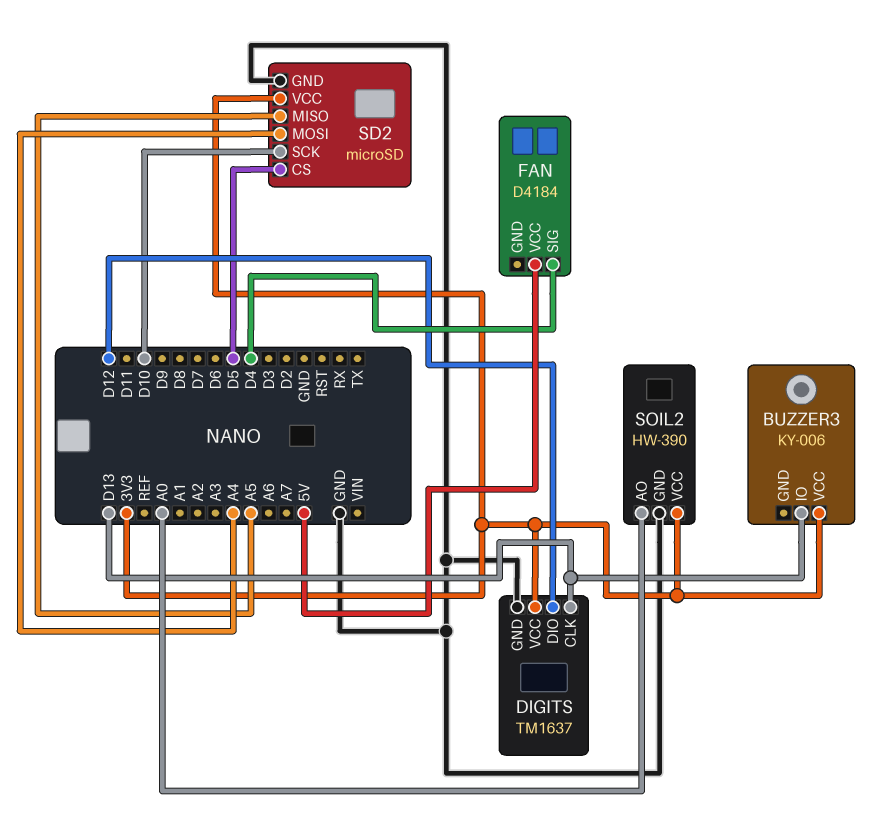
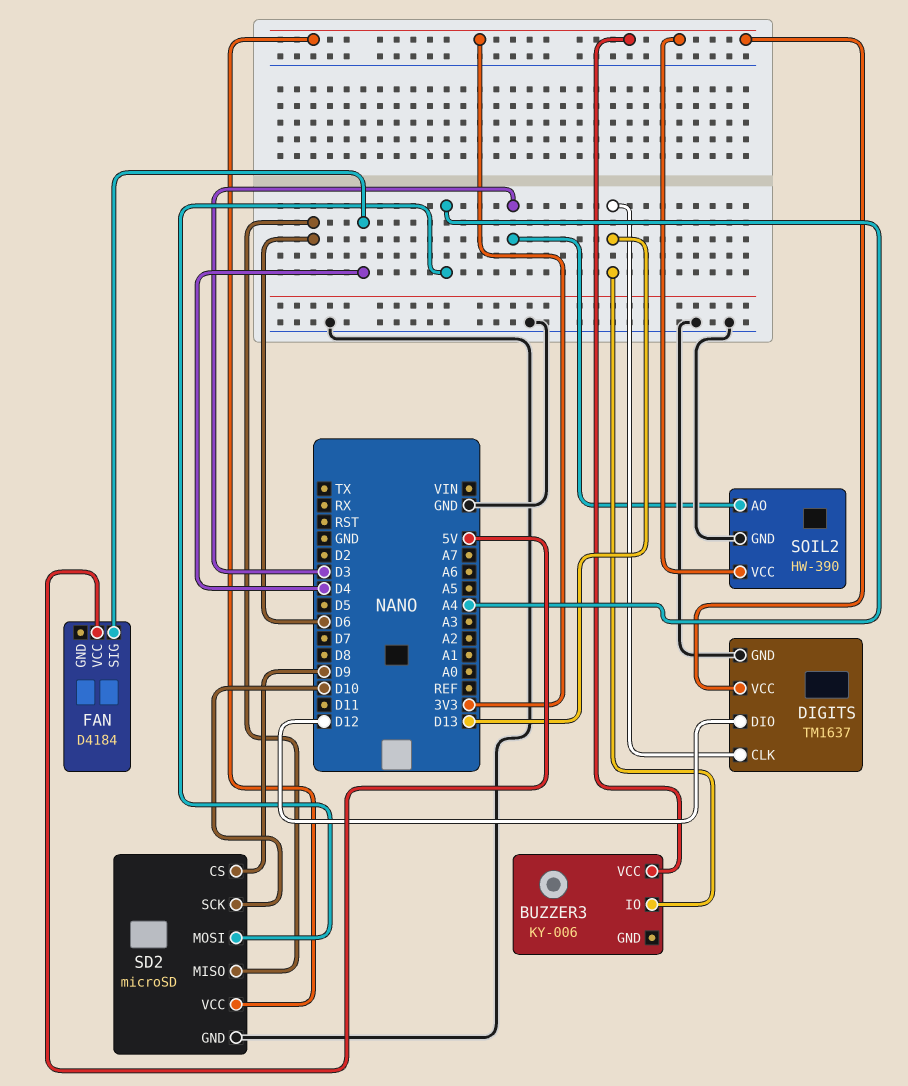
SD2 pin CS: D5 -> D9
SD2 pin MISO: A5 -> D6
SOIL2 pin AO: A0 -> D3

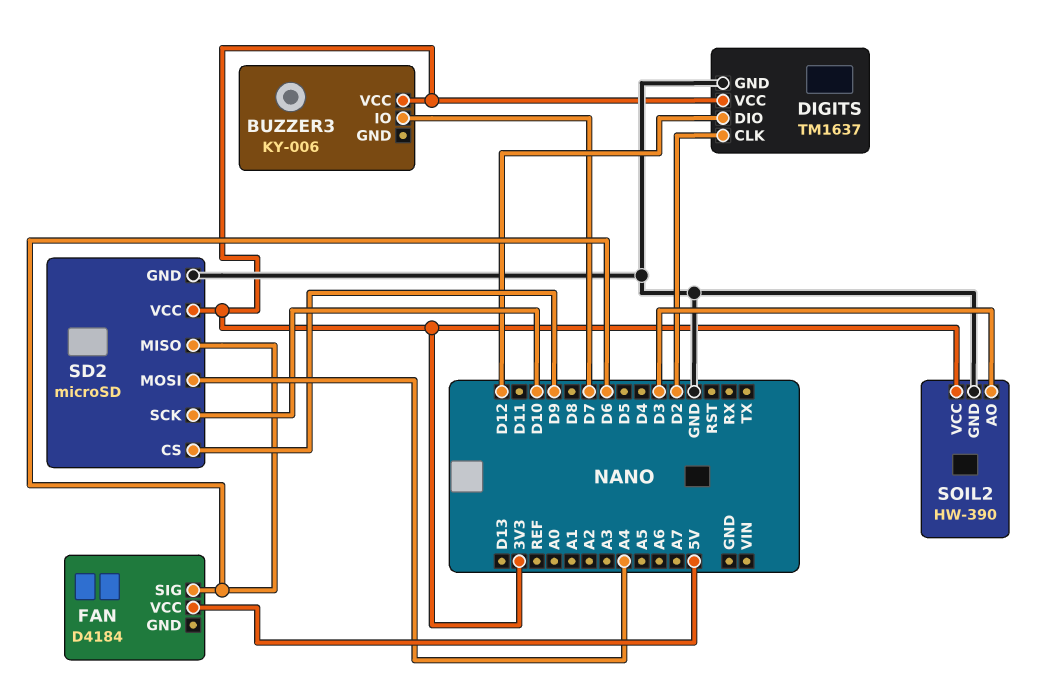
BUZZER3 pin IO: D13 -> D7
DIGITS pin CLK: D13 -> D2
FAN pin SIG: D4 -> D6

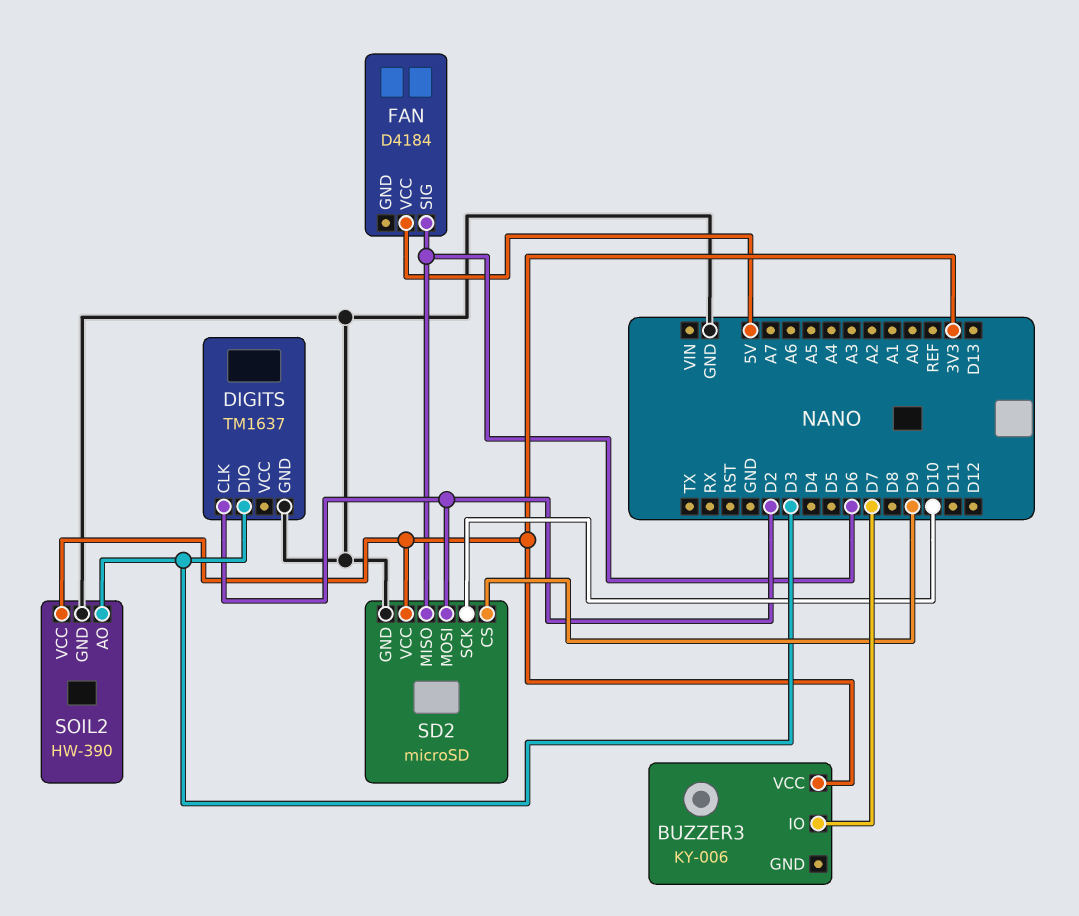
DIGITS pin DIO: D12 -> D3
DIGITS pin VCC: 3V3 -> none
SD2 pin MOSI: A4 -> D2

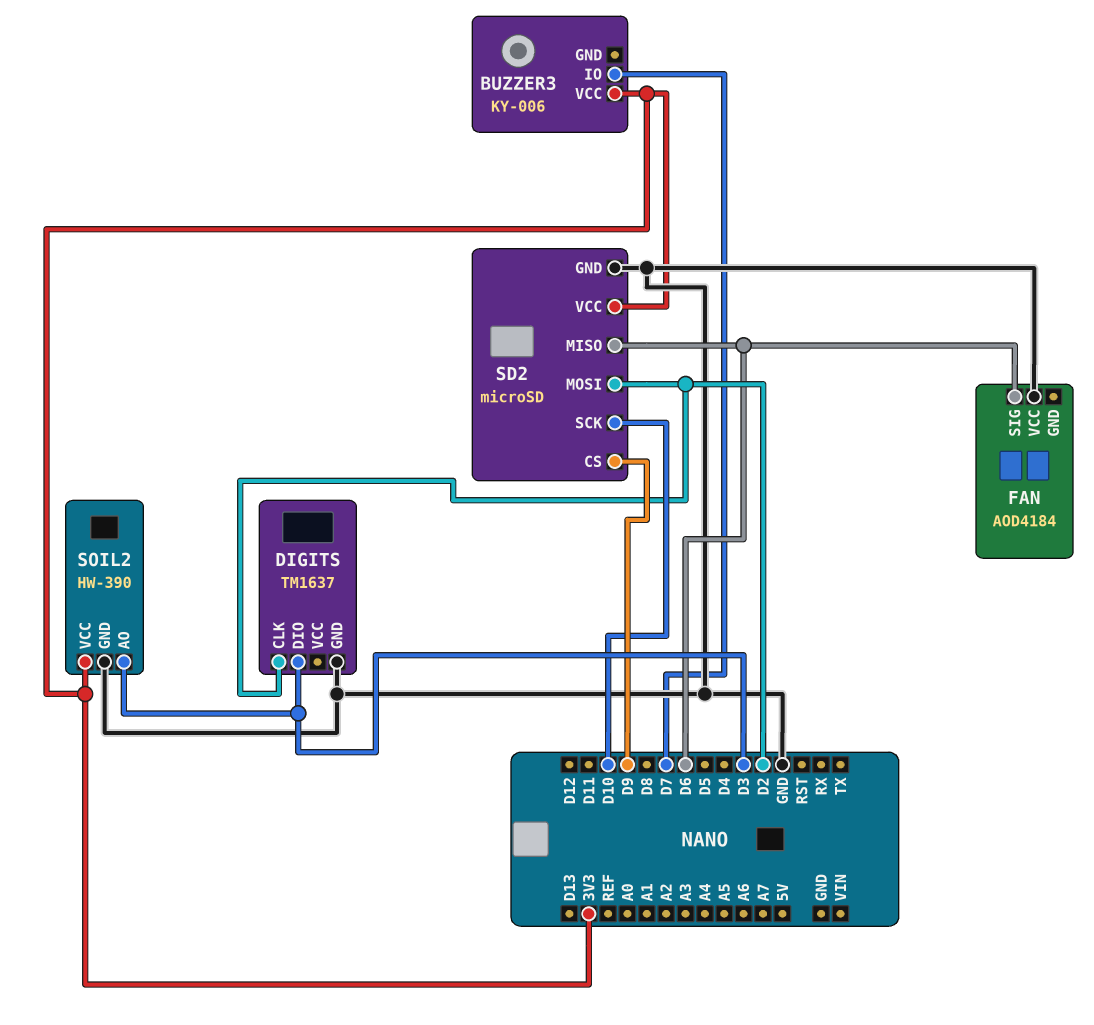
FAN: D4184 -> AOD4184
FAN pin VCC: 5V -> GND

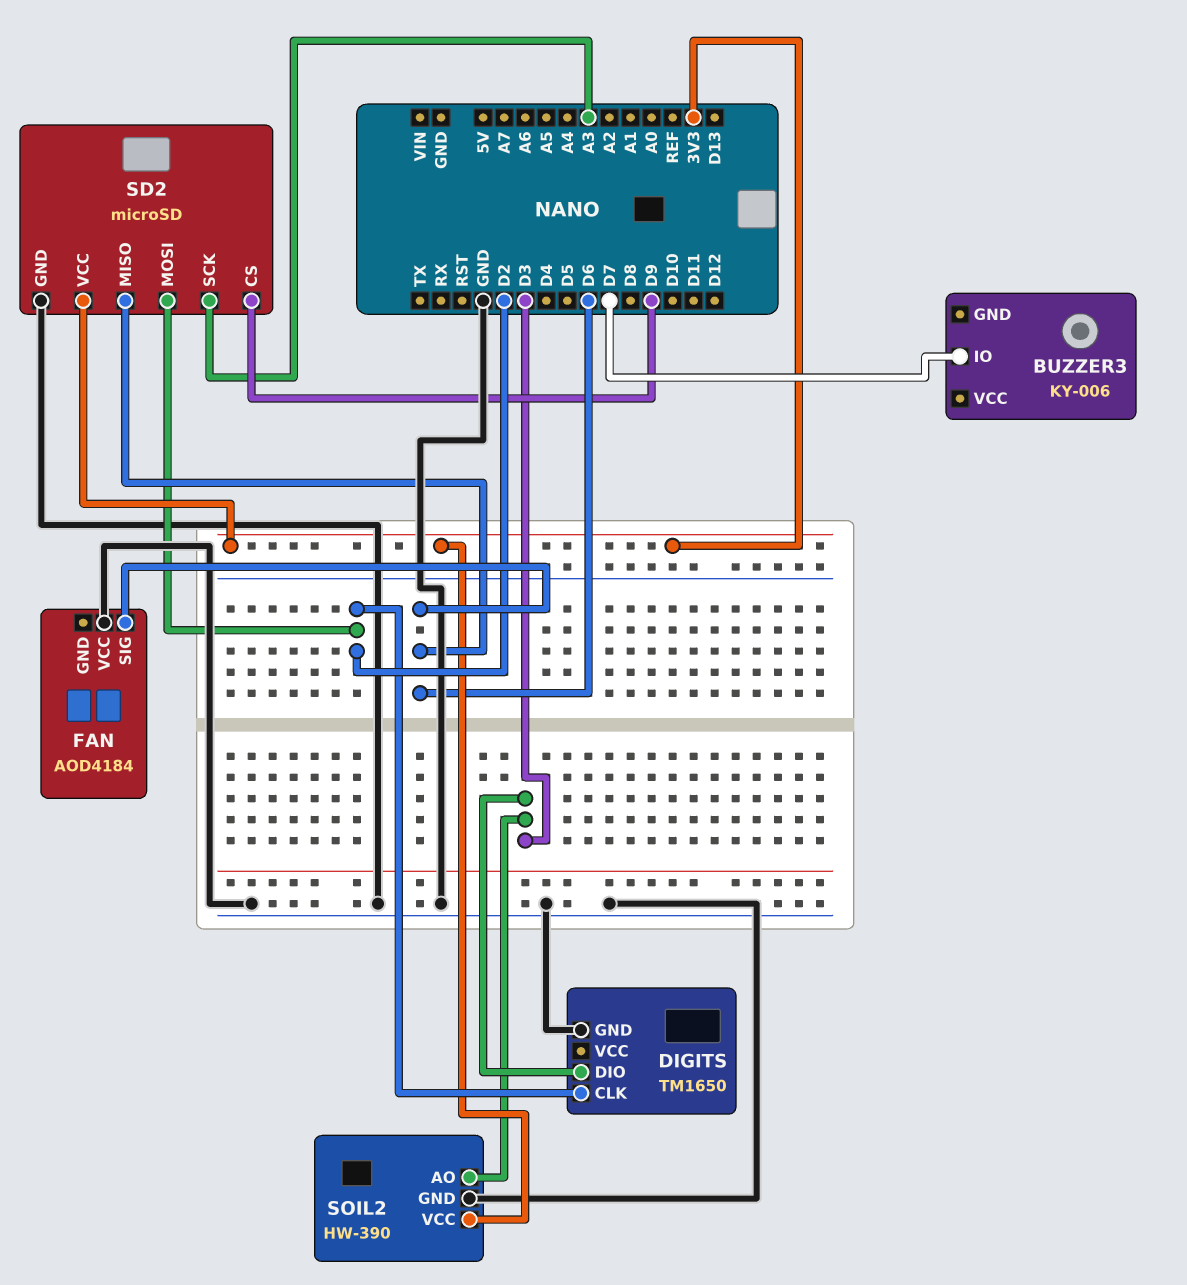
BUZZER3 pin VCC: 3V3 -> none
DIGITS: TM1637 -> TM1650
SD2 pin SCK: D10 -> A3

